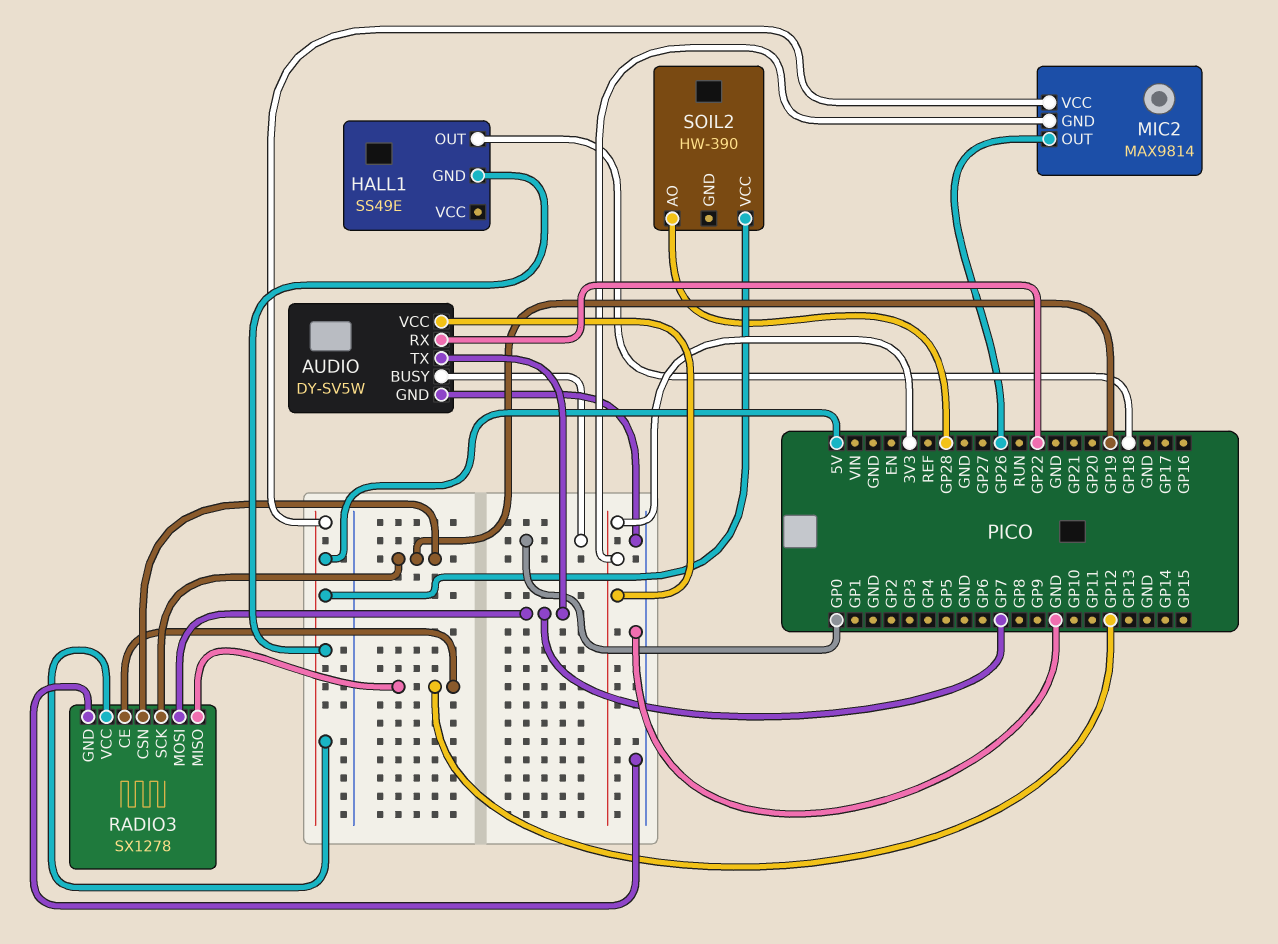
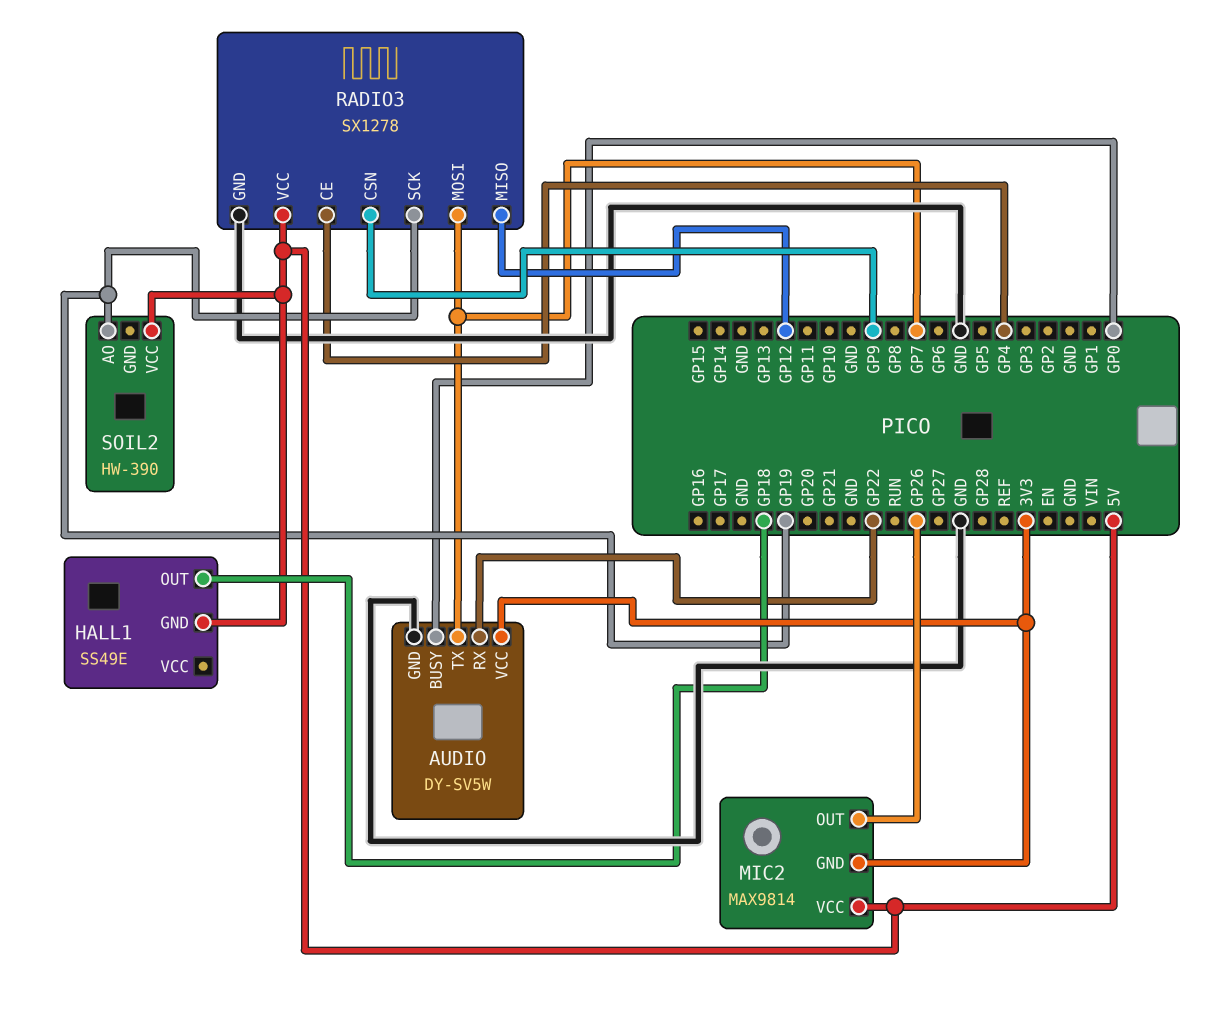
RADIO3 pin CE: GP12 -> GP4
RADIO3 pin CSN: GP19 -> GP9
SOIL2 pin AO: GP28 -> GP19

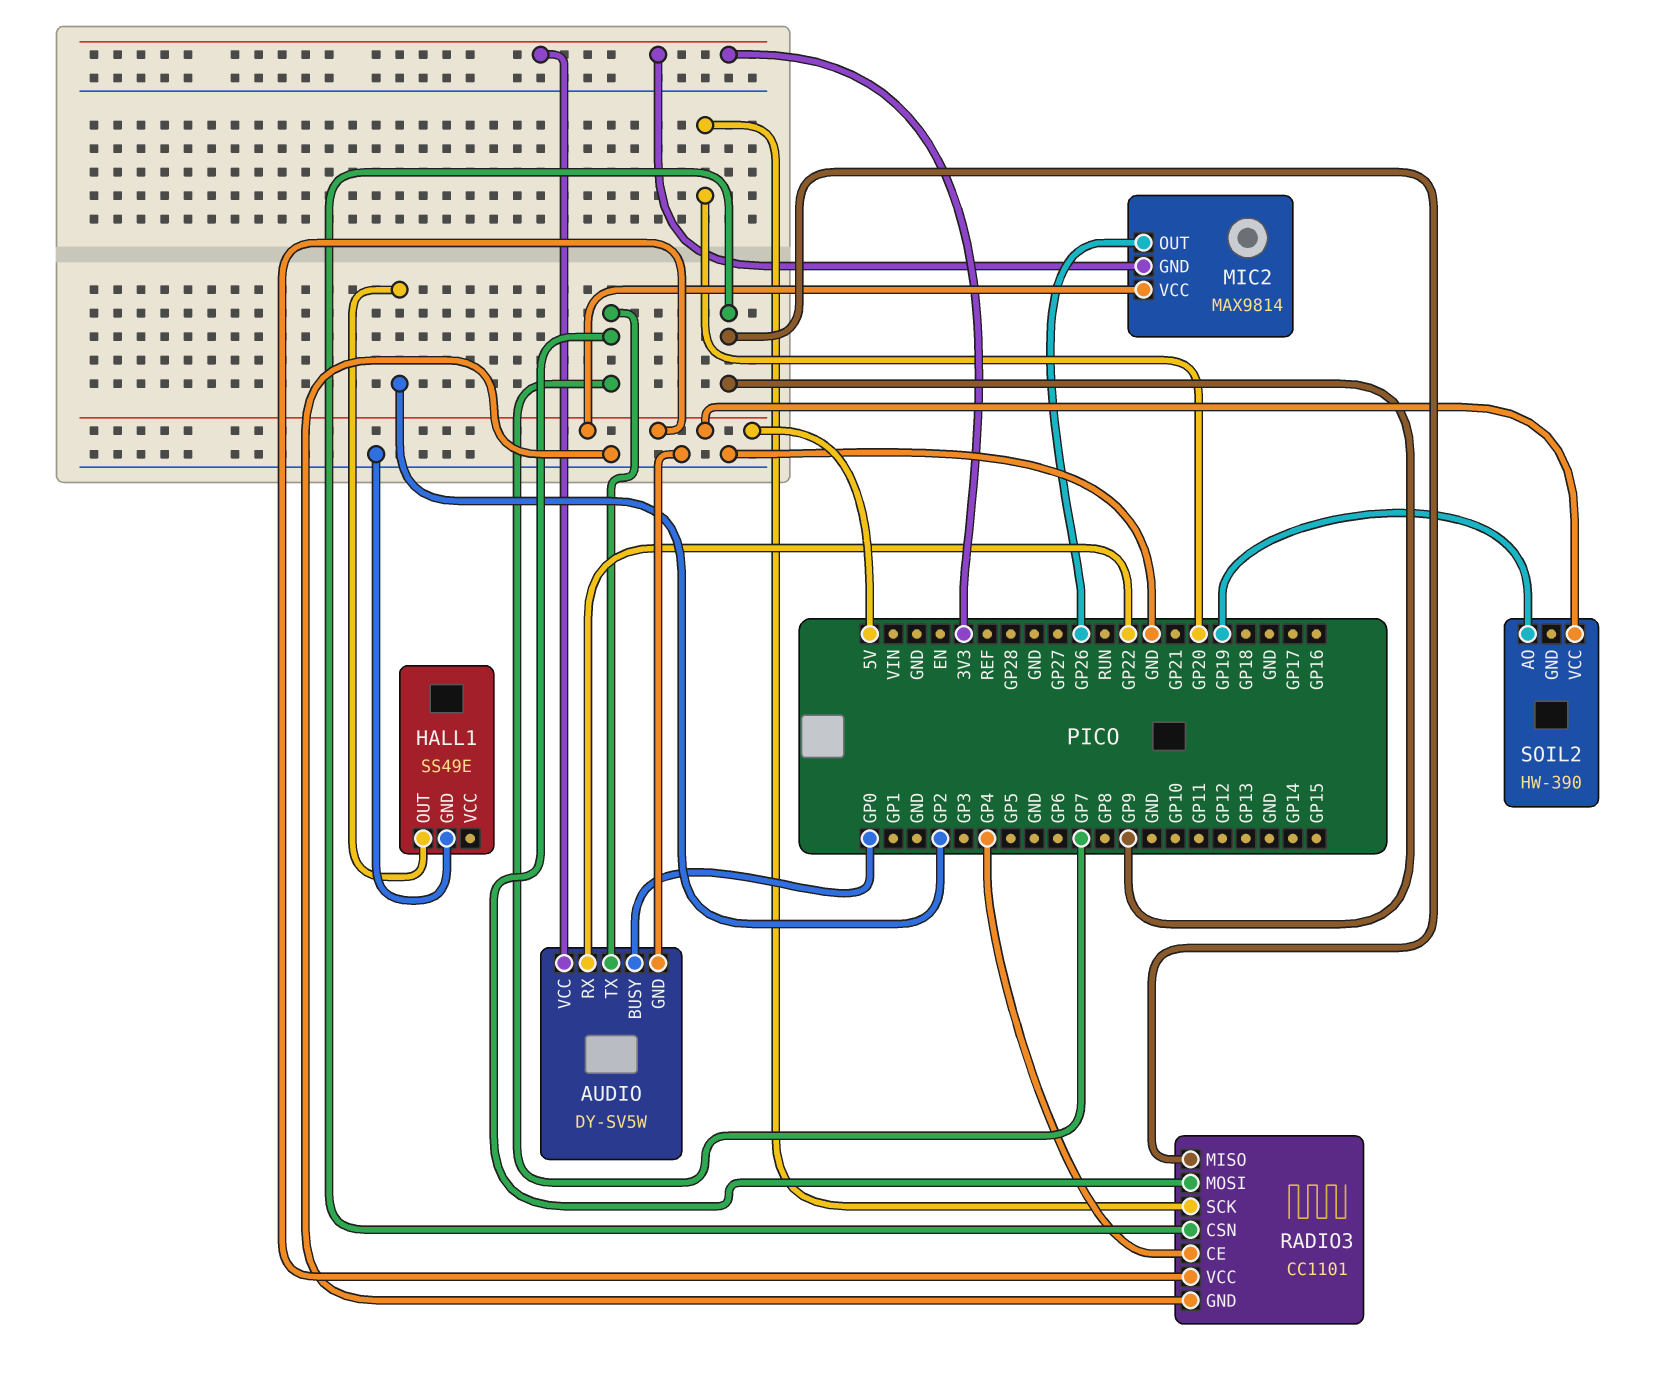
HALL1 pin GND: 5V -> GND
HALL1 pin OUT: GP18 -> GP2
RADIO3: SX1278 -> CC1101
RADIO3 pin MISO: GP12 -> GP9
RADIO3 pin SCK: GP19 -> GP20

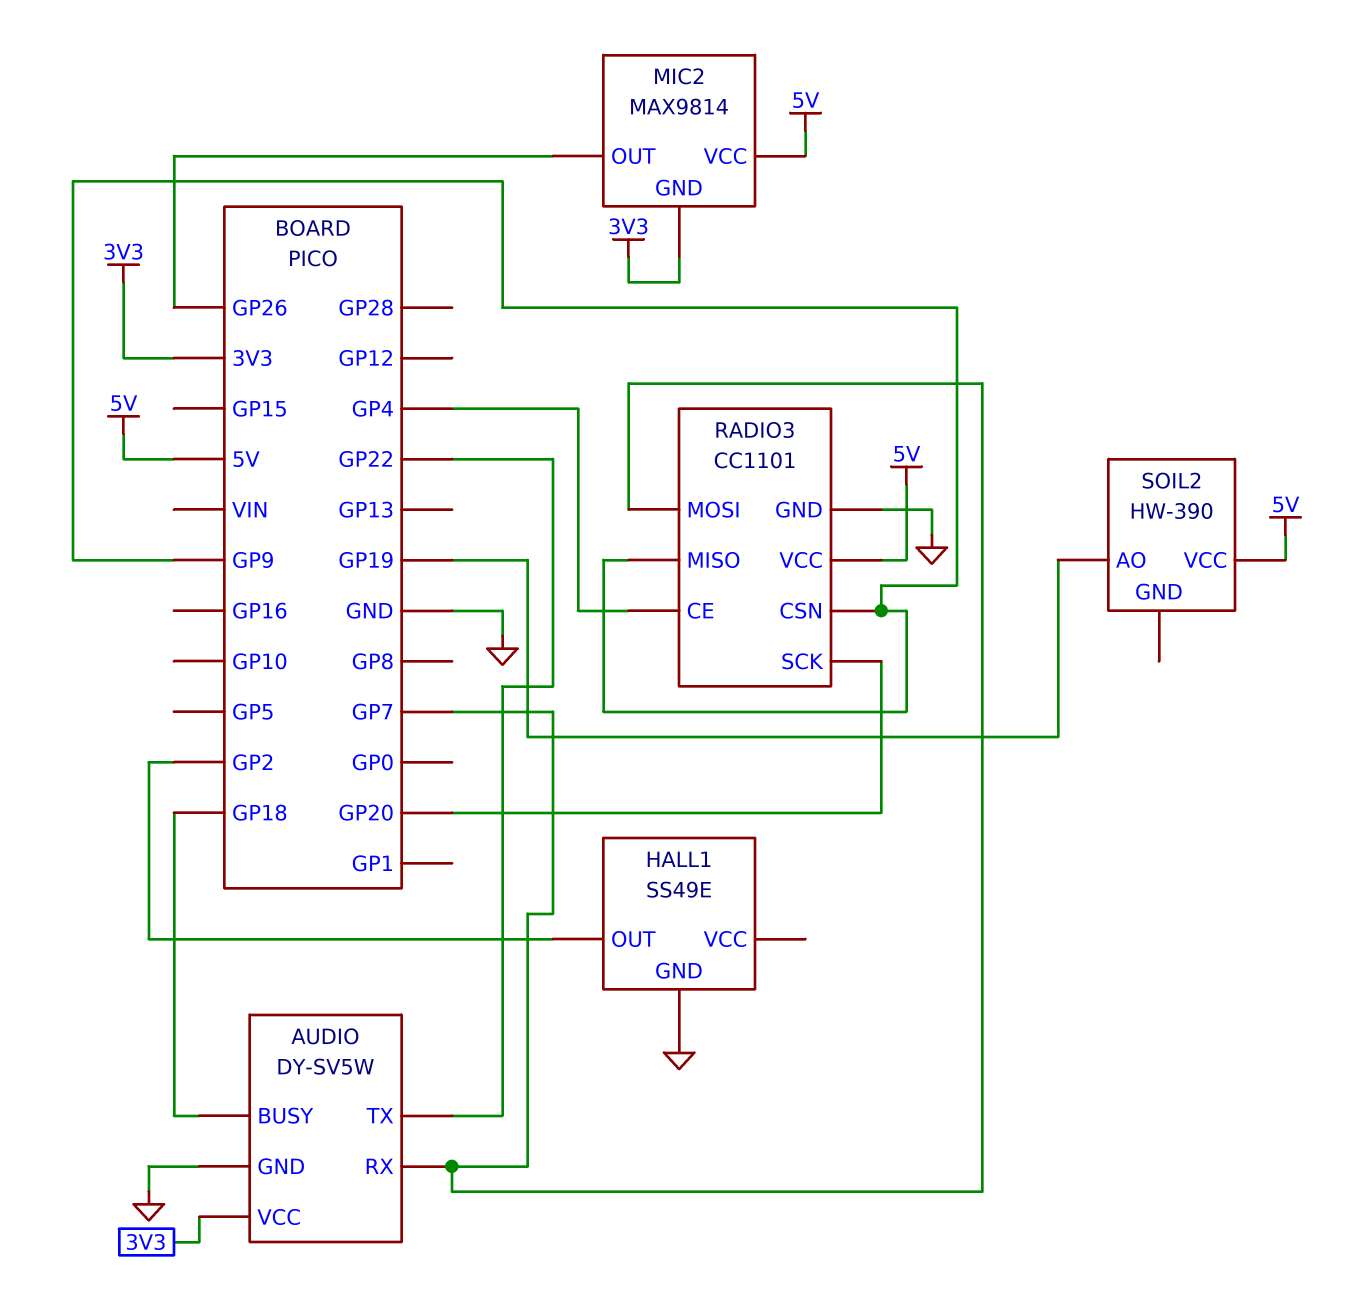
AUDIO pin BUSY: GP0 -> GP18
AUDIO pin RX: GP22 -> GP7
AUDIO pin TX: GP7 -> GP22

